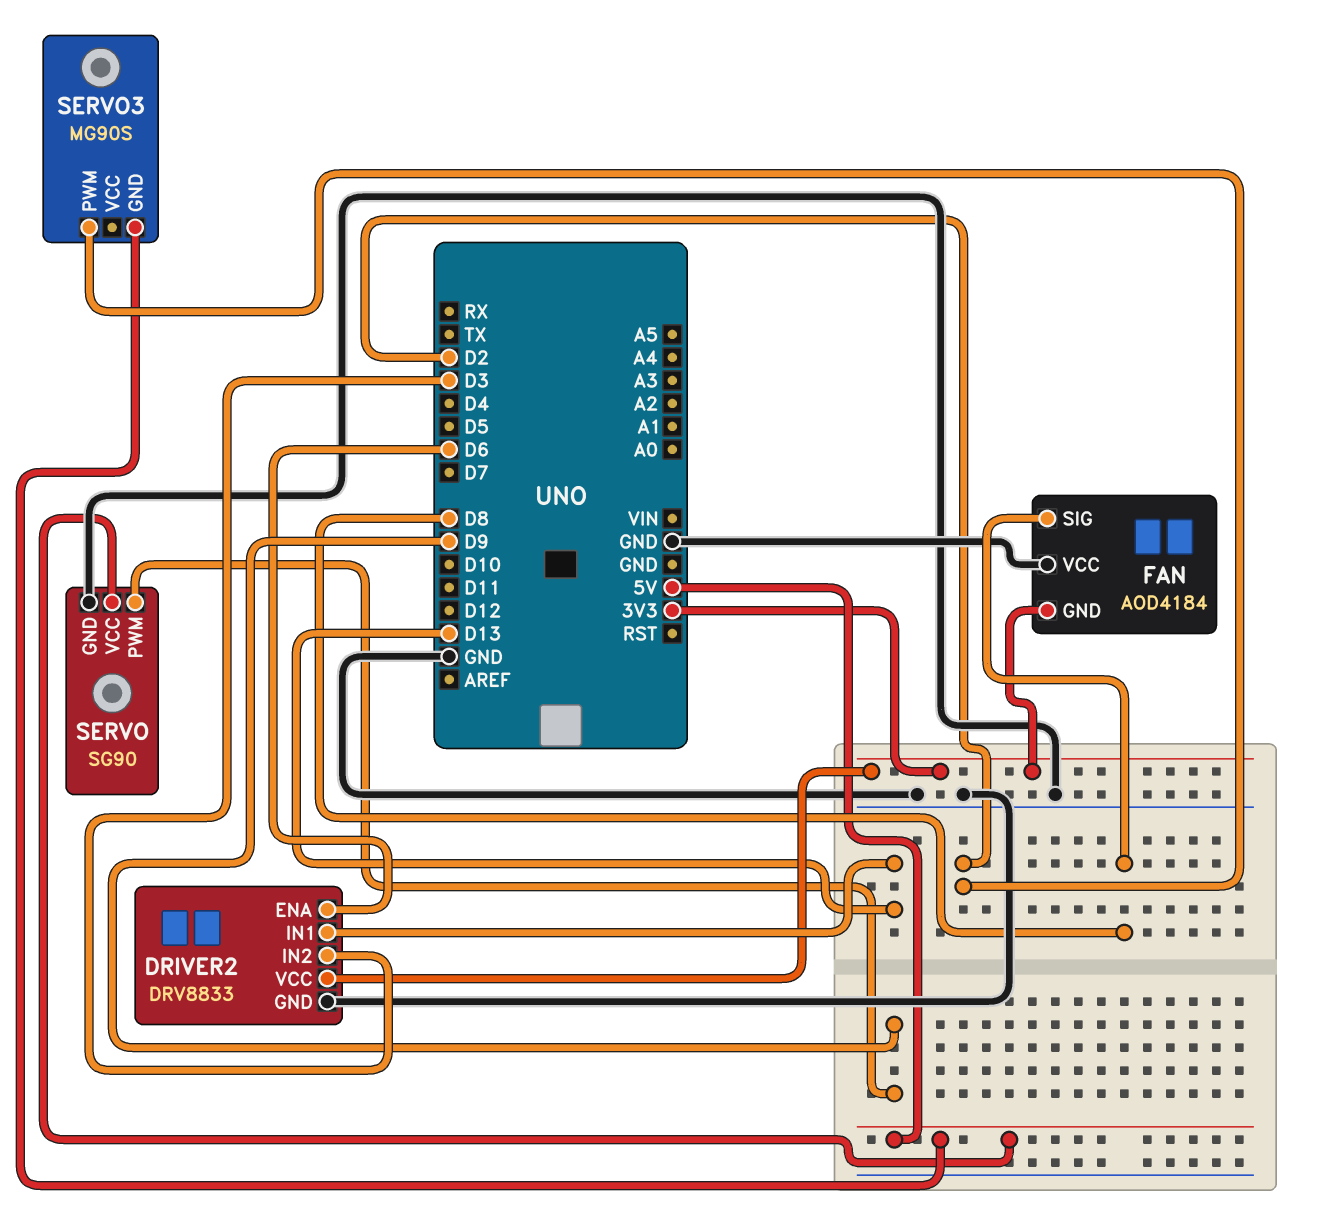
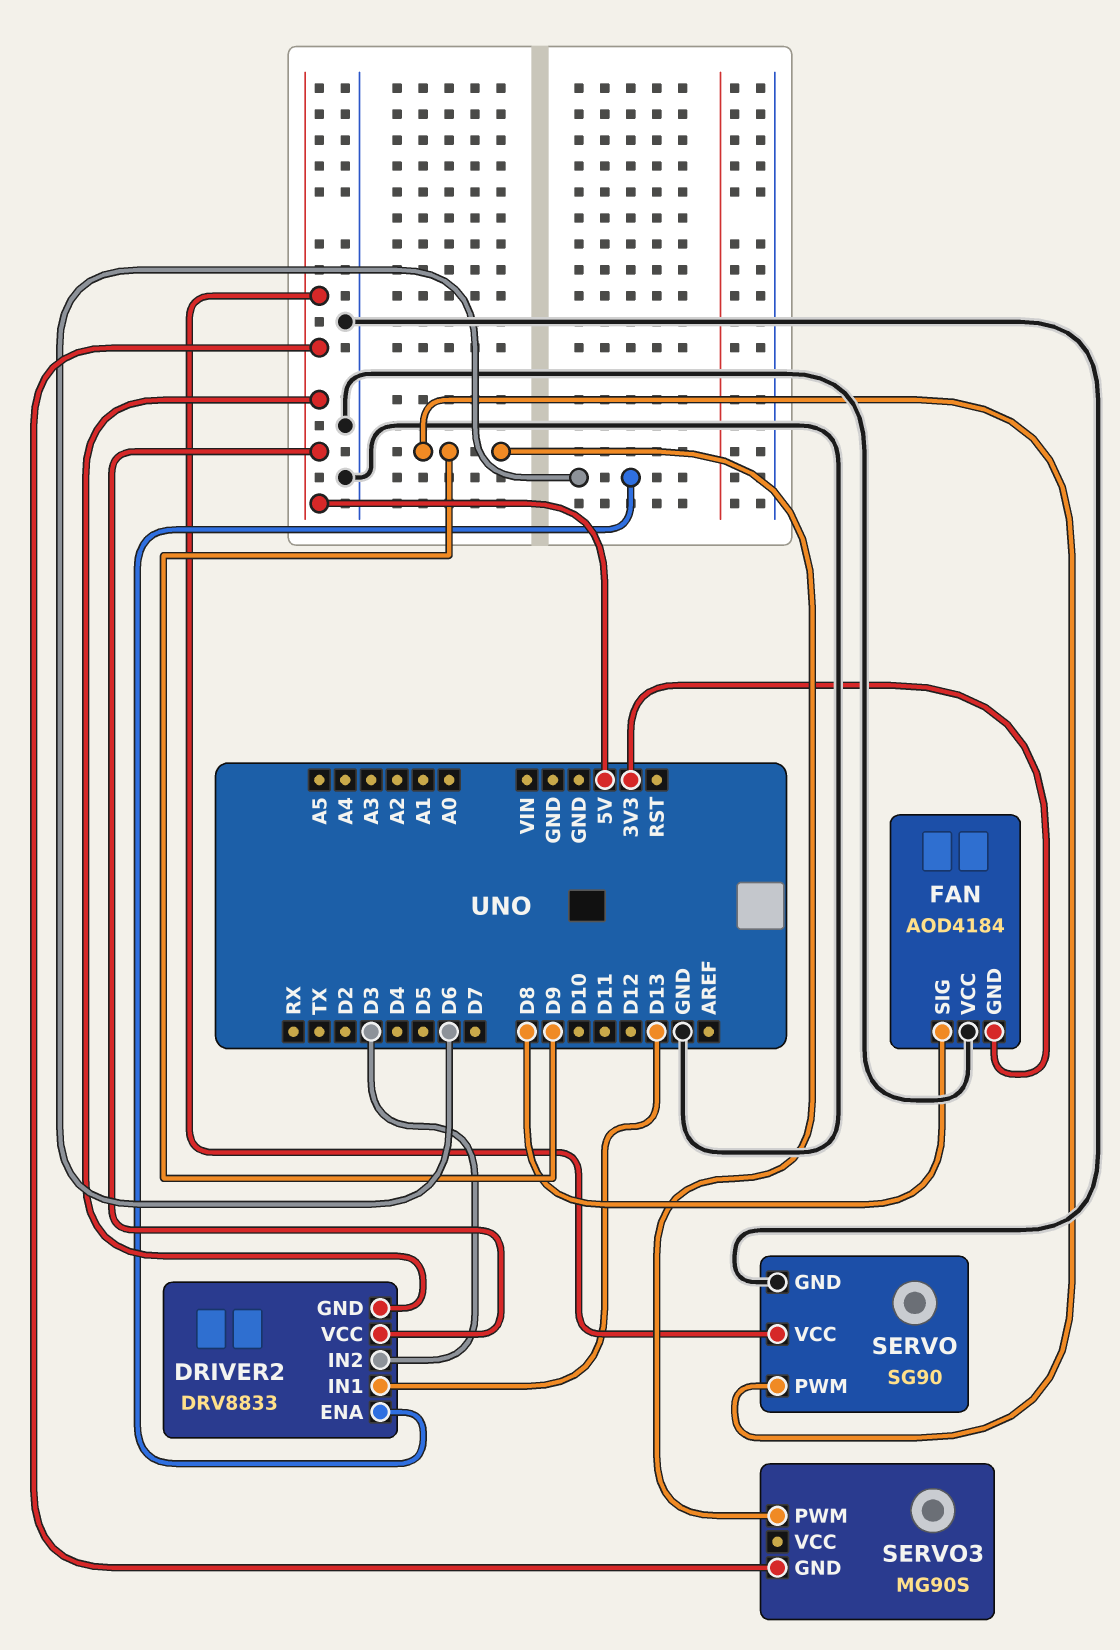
DRIVER2 pin GND: GND -> 5V
DRIVER2 pin VCC: 3V3 -> 5V
SERVO3 pin PWM: D2 -> D9

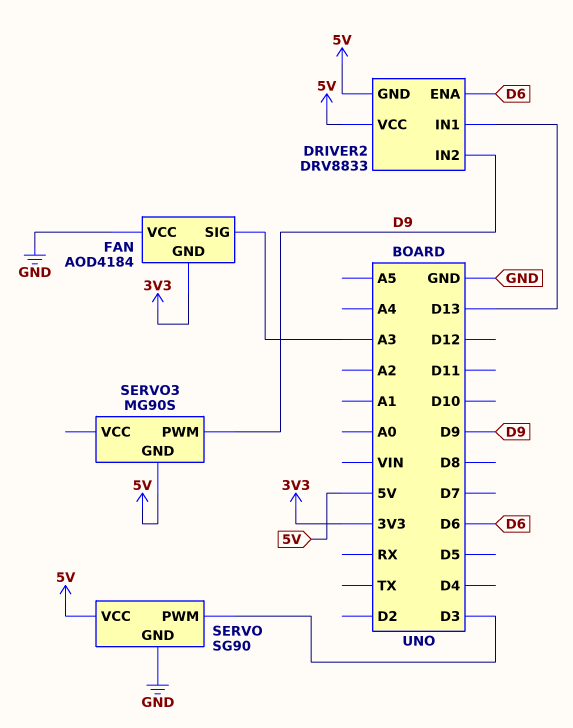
DRIVER2 pin IN2: D3 -> D9
FAN pin SIG: D8 -> A3
SERVO pin PWM: D9 -> D3

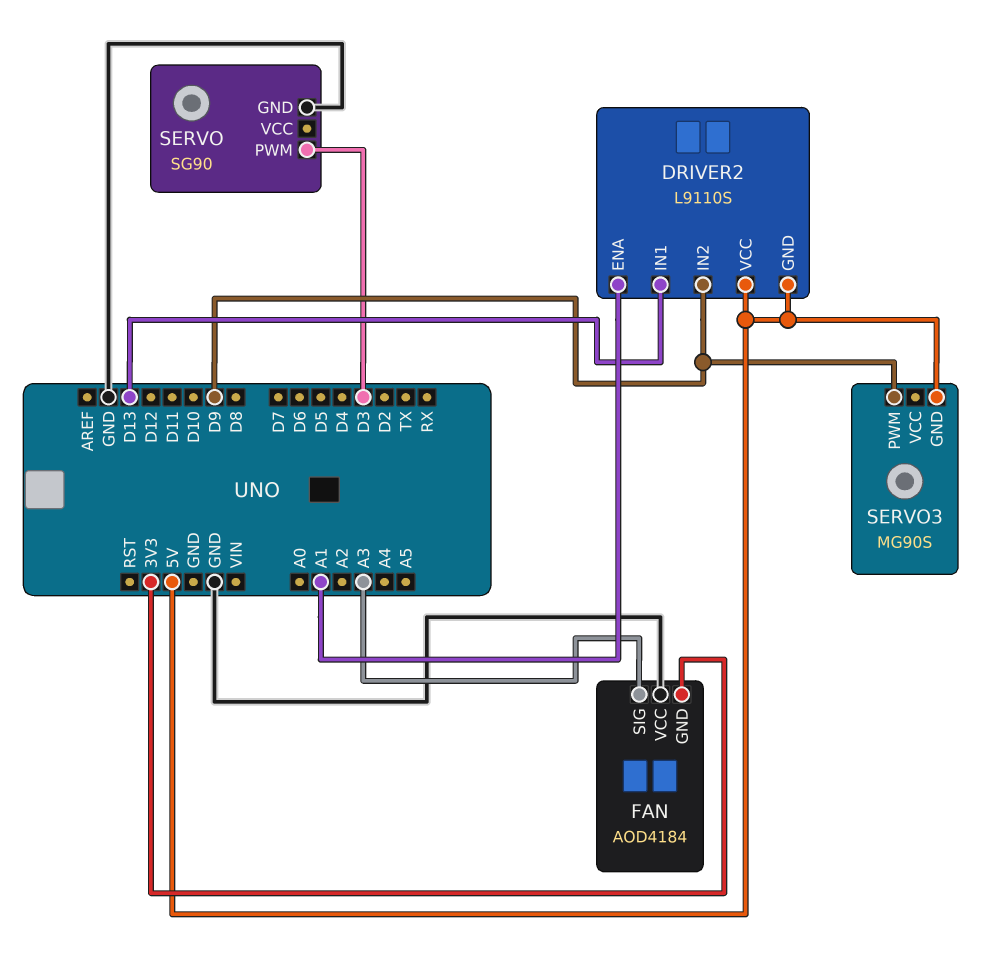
DRIVER2: DRV8833 -> L9110S
DRIVER2 pin ENA: D6 -> A1
SERVO pin VCC: 5V -> none

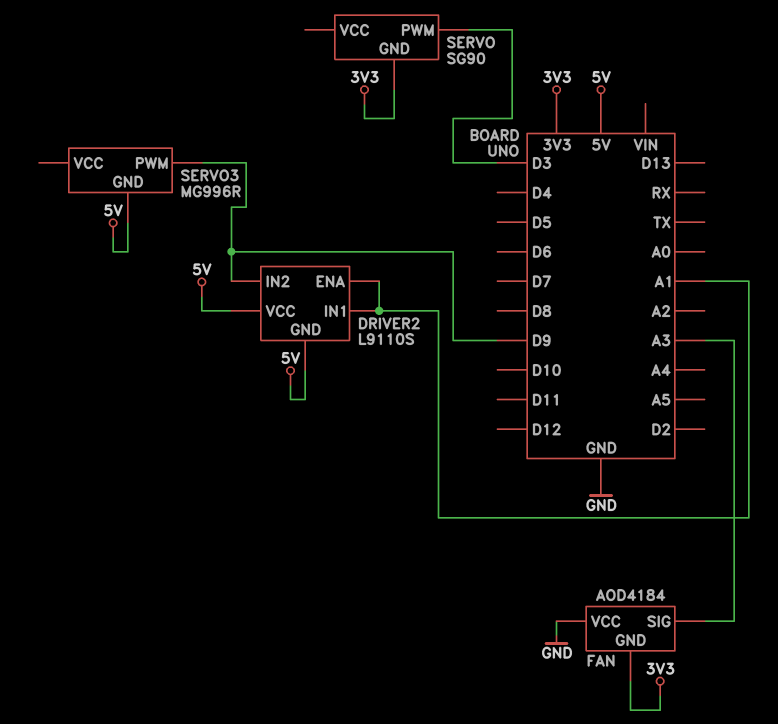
DRIVER2 pin IN1: D13 -> A1
SERVO pin GND: GND -> 3V3
SERVO3: MG90S -> MG996R

